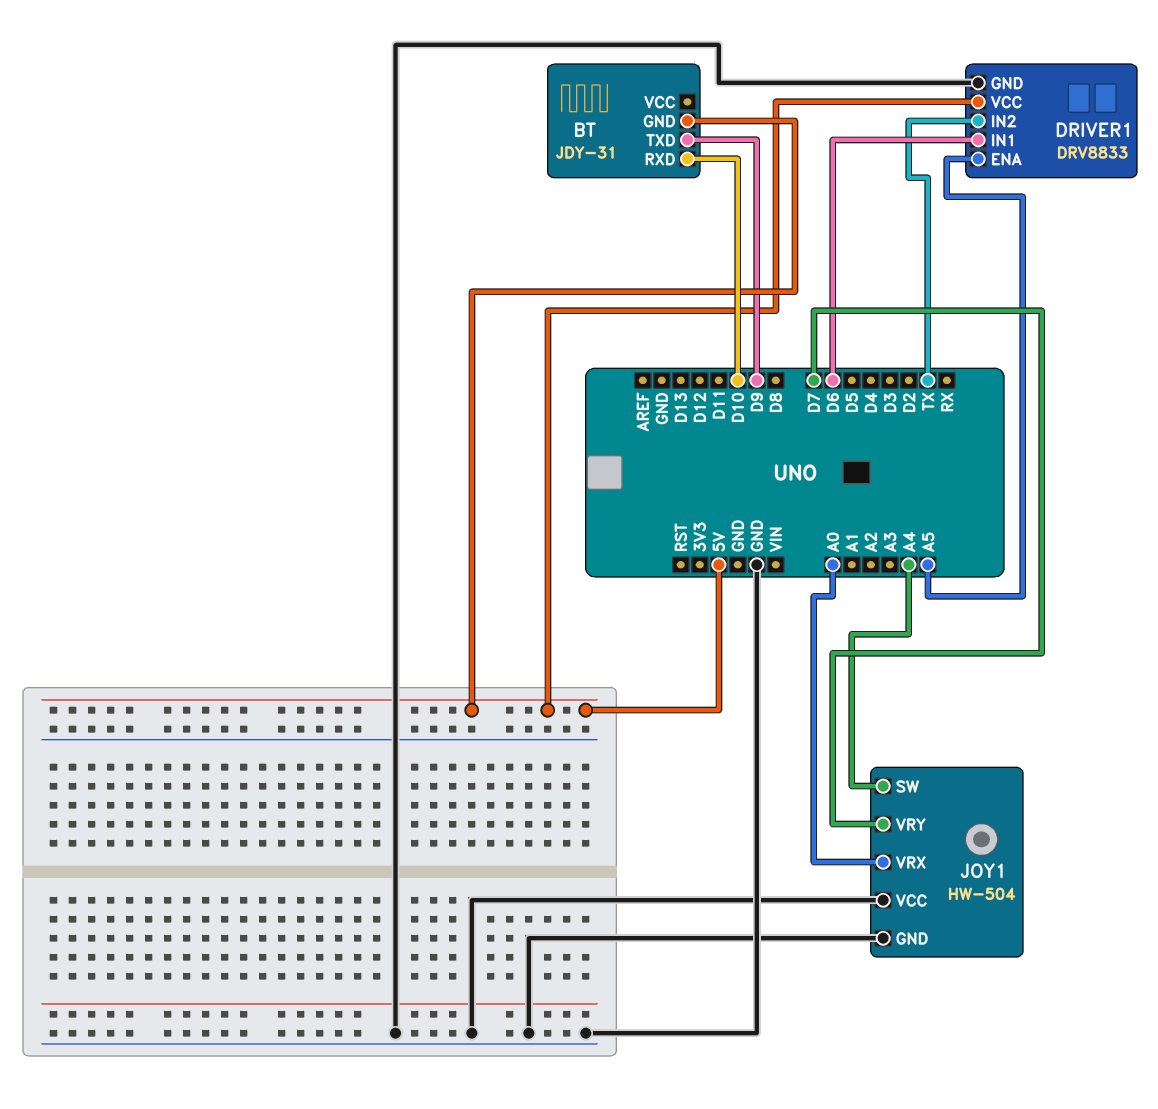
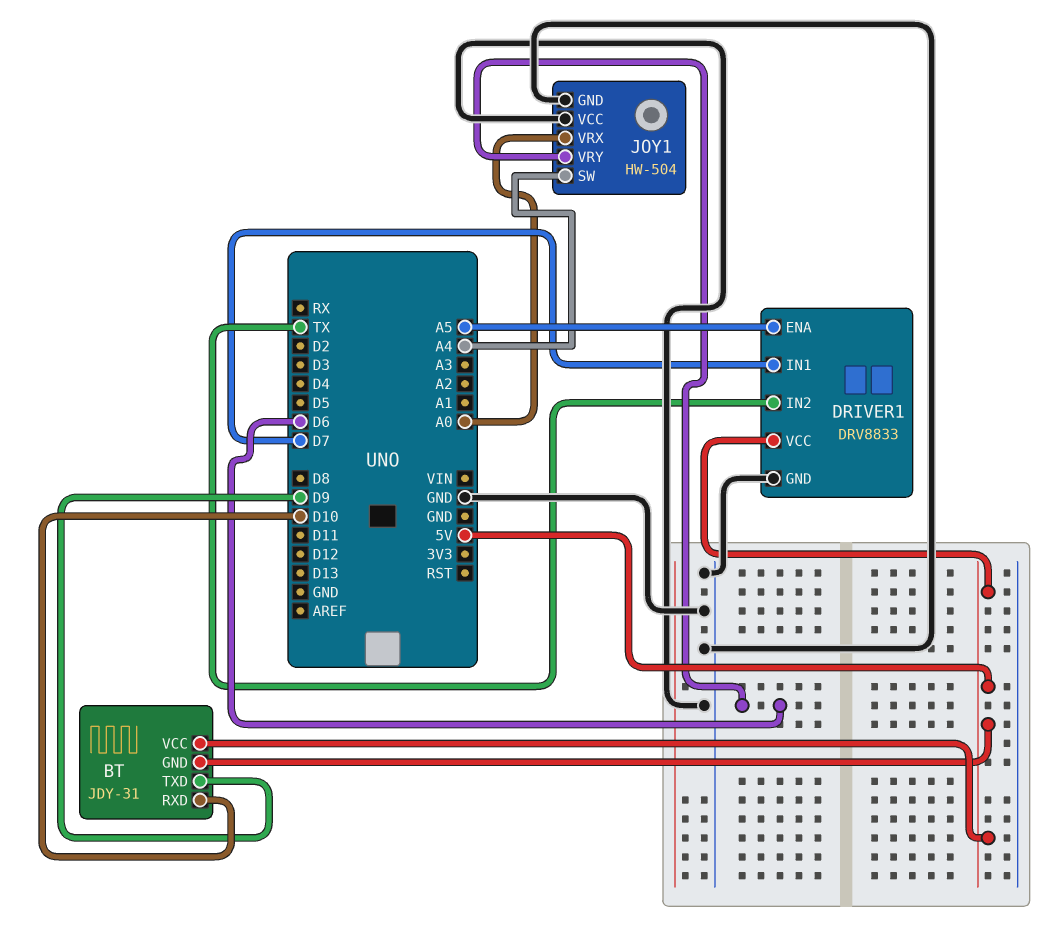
BT pin VCC: none -> 5V
DRIVER1 pin IN1: D6 -> D7
JOY1 pin VRY: D7 -> D6

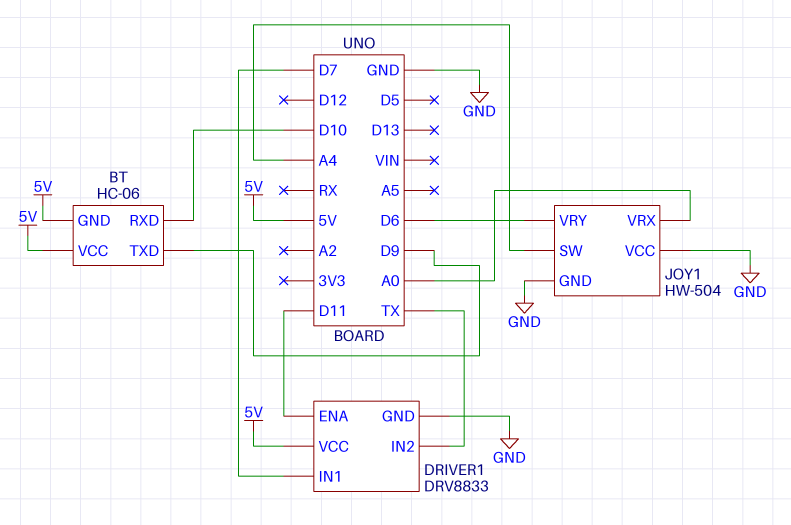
BT: JDY-31 -> HC-06
DRIVER1 pin ENA: A5 -> D11

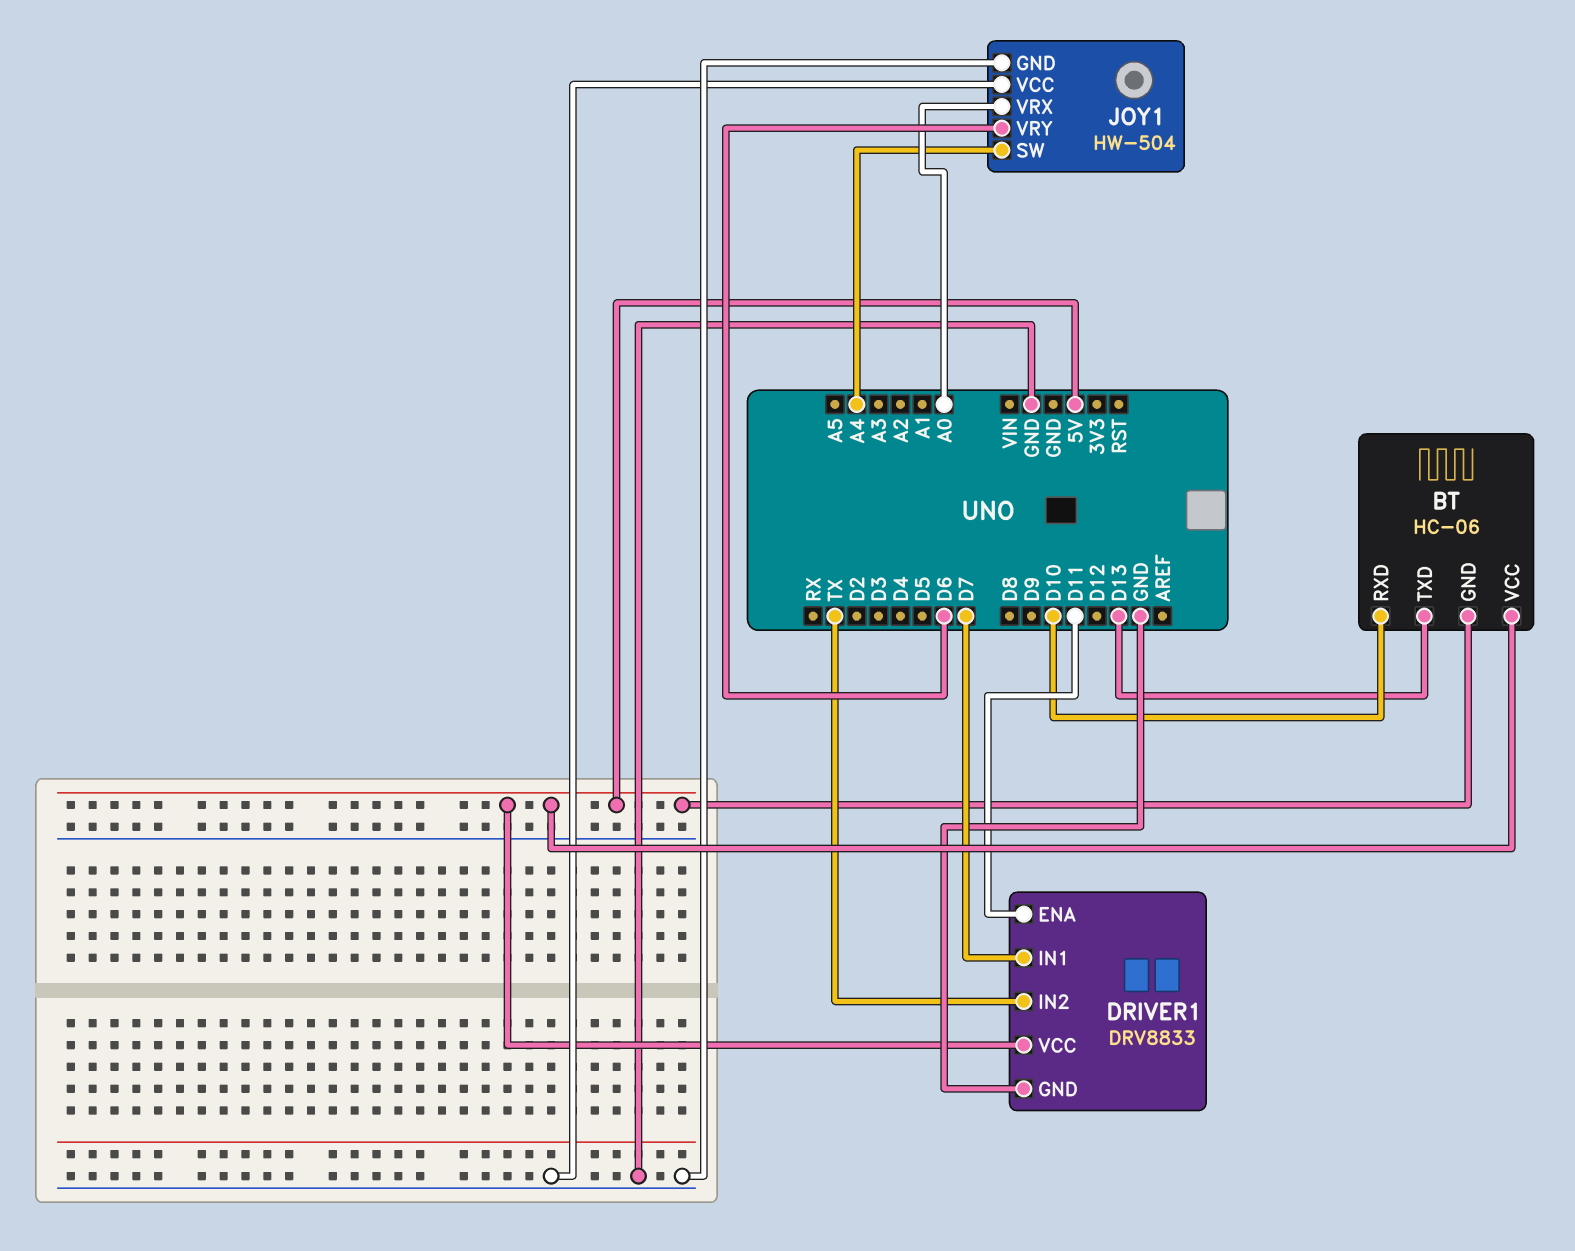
BT pin TXD: D9 -> D13

